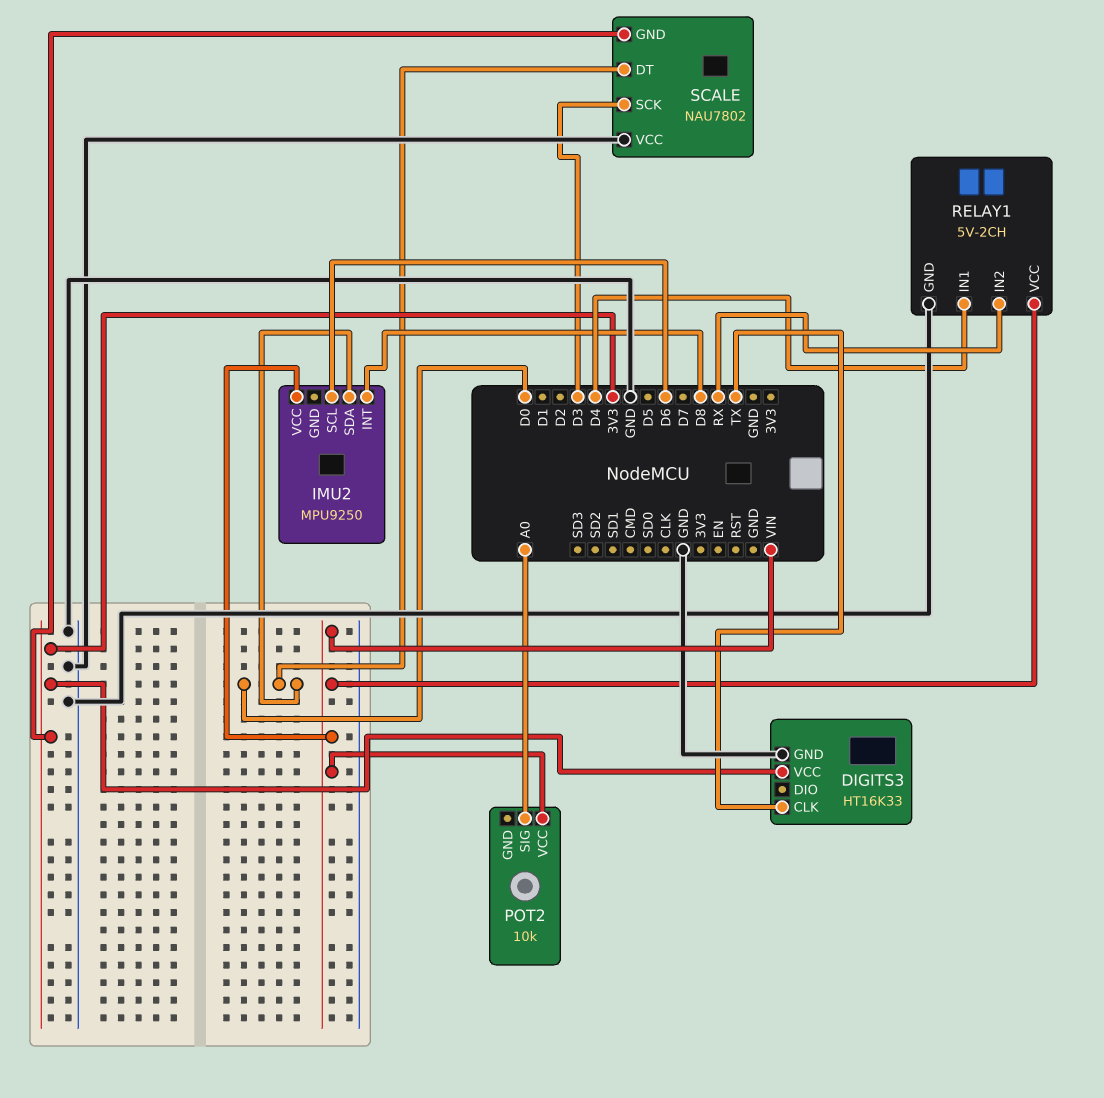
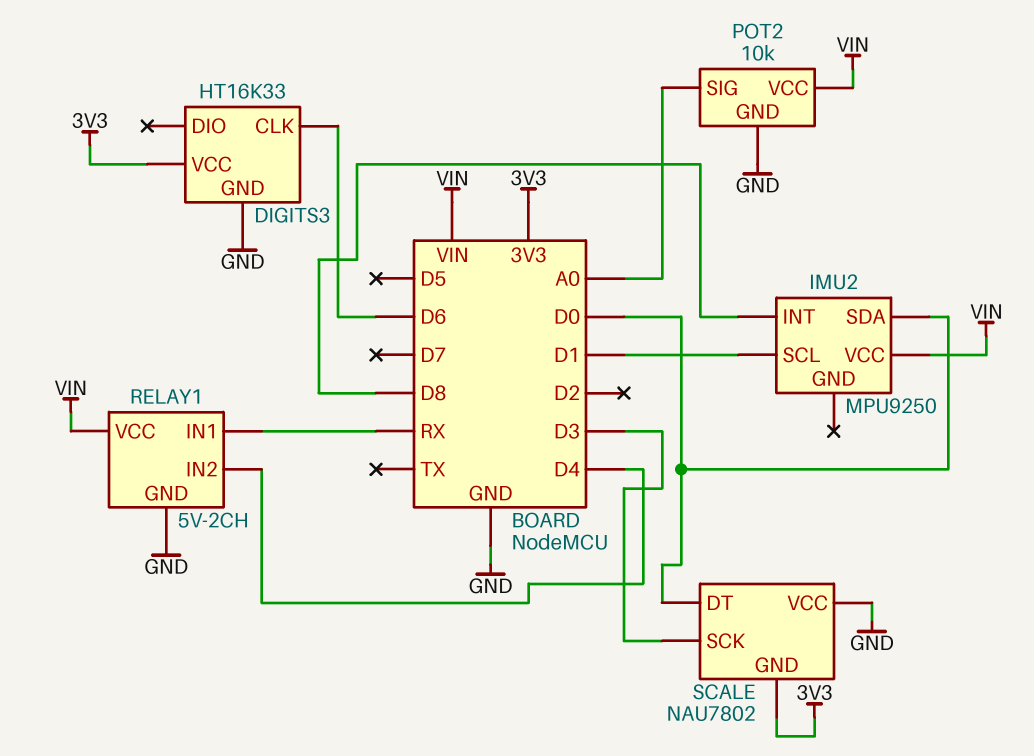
DIGITS3 pin CLK: TX -> D6
IMU2 pin SCL: D6 -> D1
POT2 pin GND: none -> GND
RELAY1 pin IN1: D4 -> RX
RELAY1 pin IN2: RX -> D4

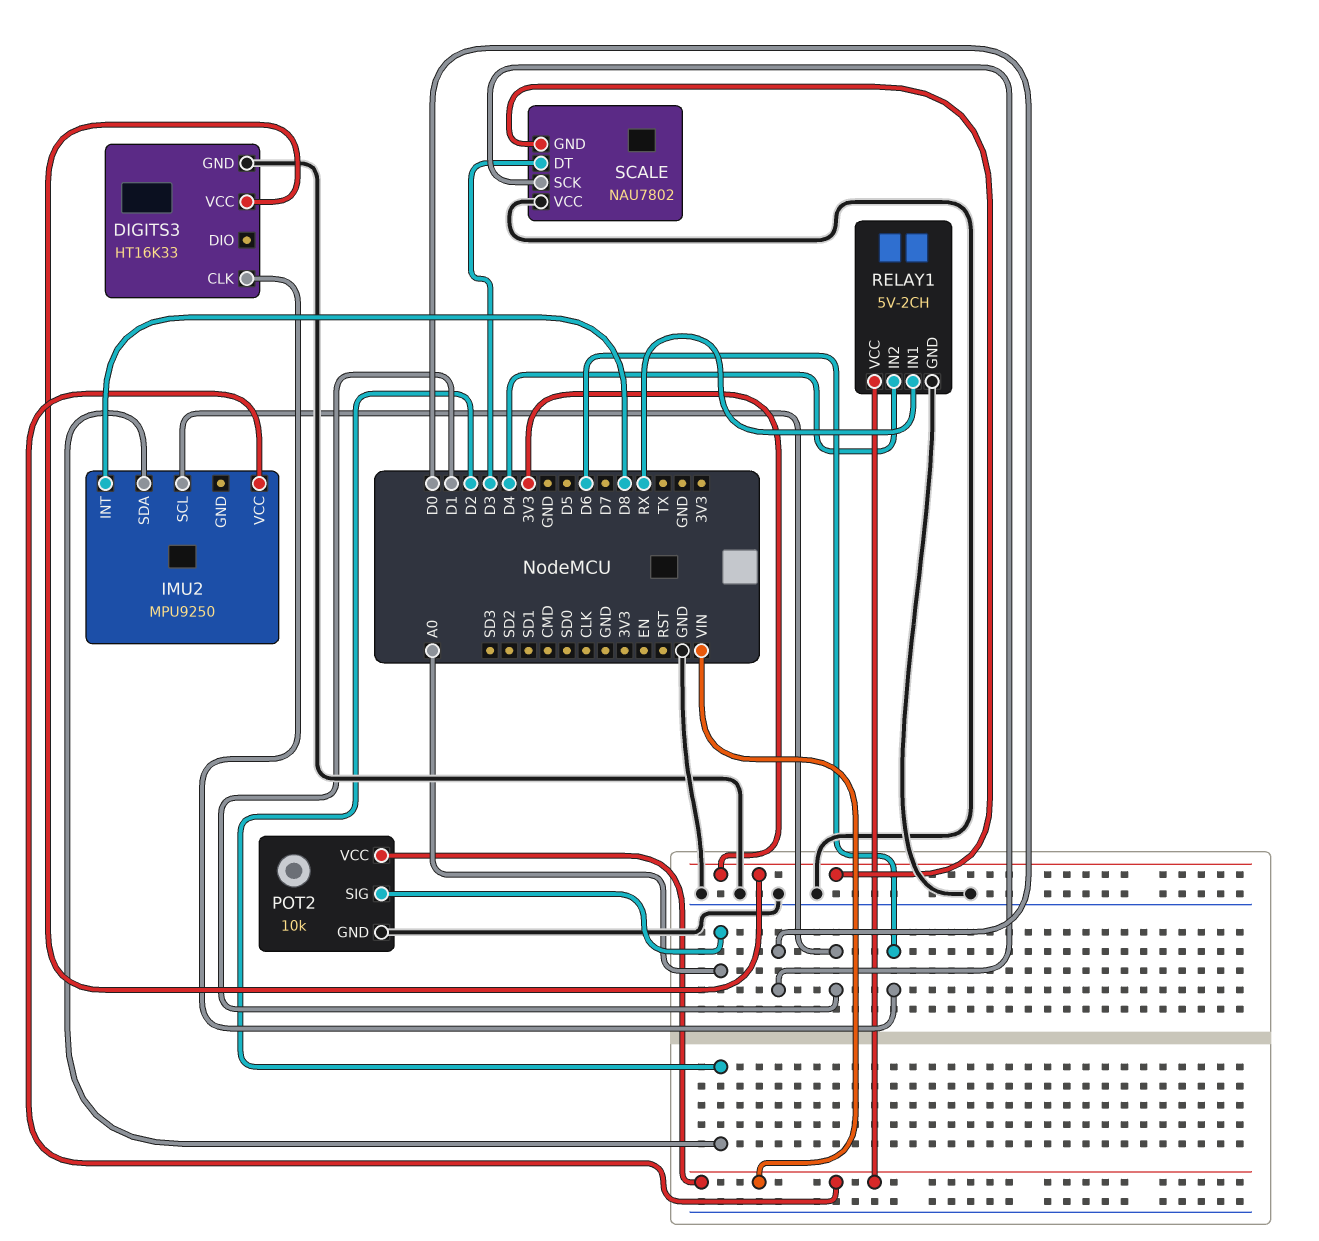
IMU2 pin SDA: D0 -> D2
SCALE pin DT: D0 -> D3
SCALE pin SCK: D3 -> D0

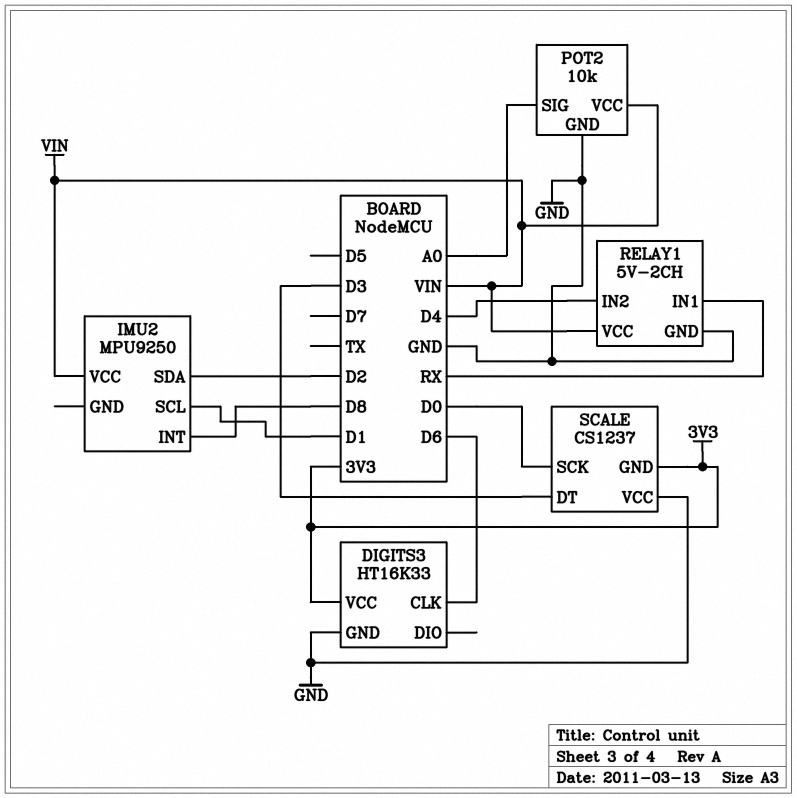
SCALE: NAU7802 -> CS1237

